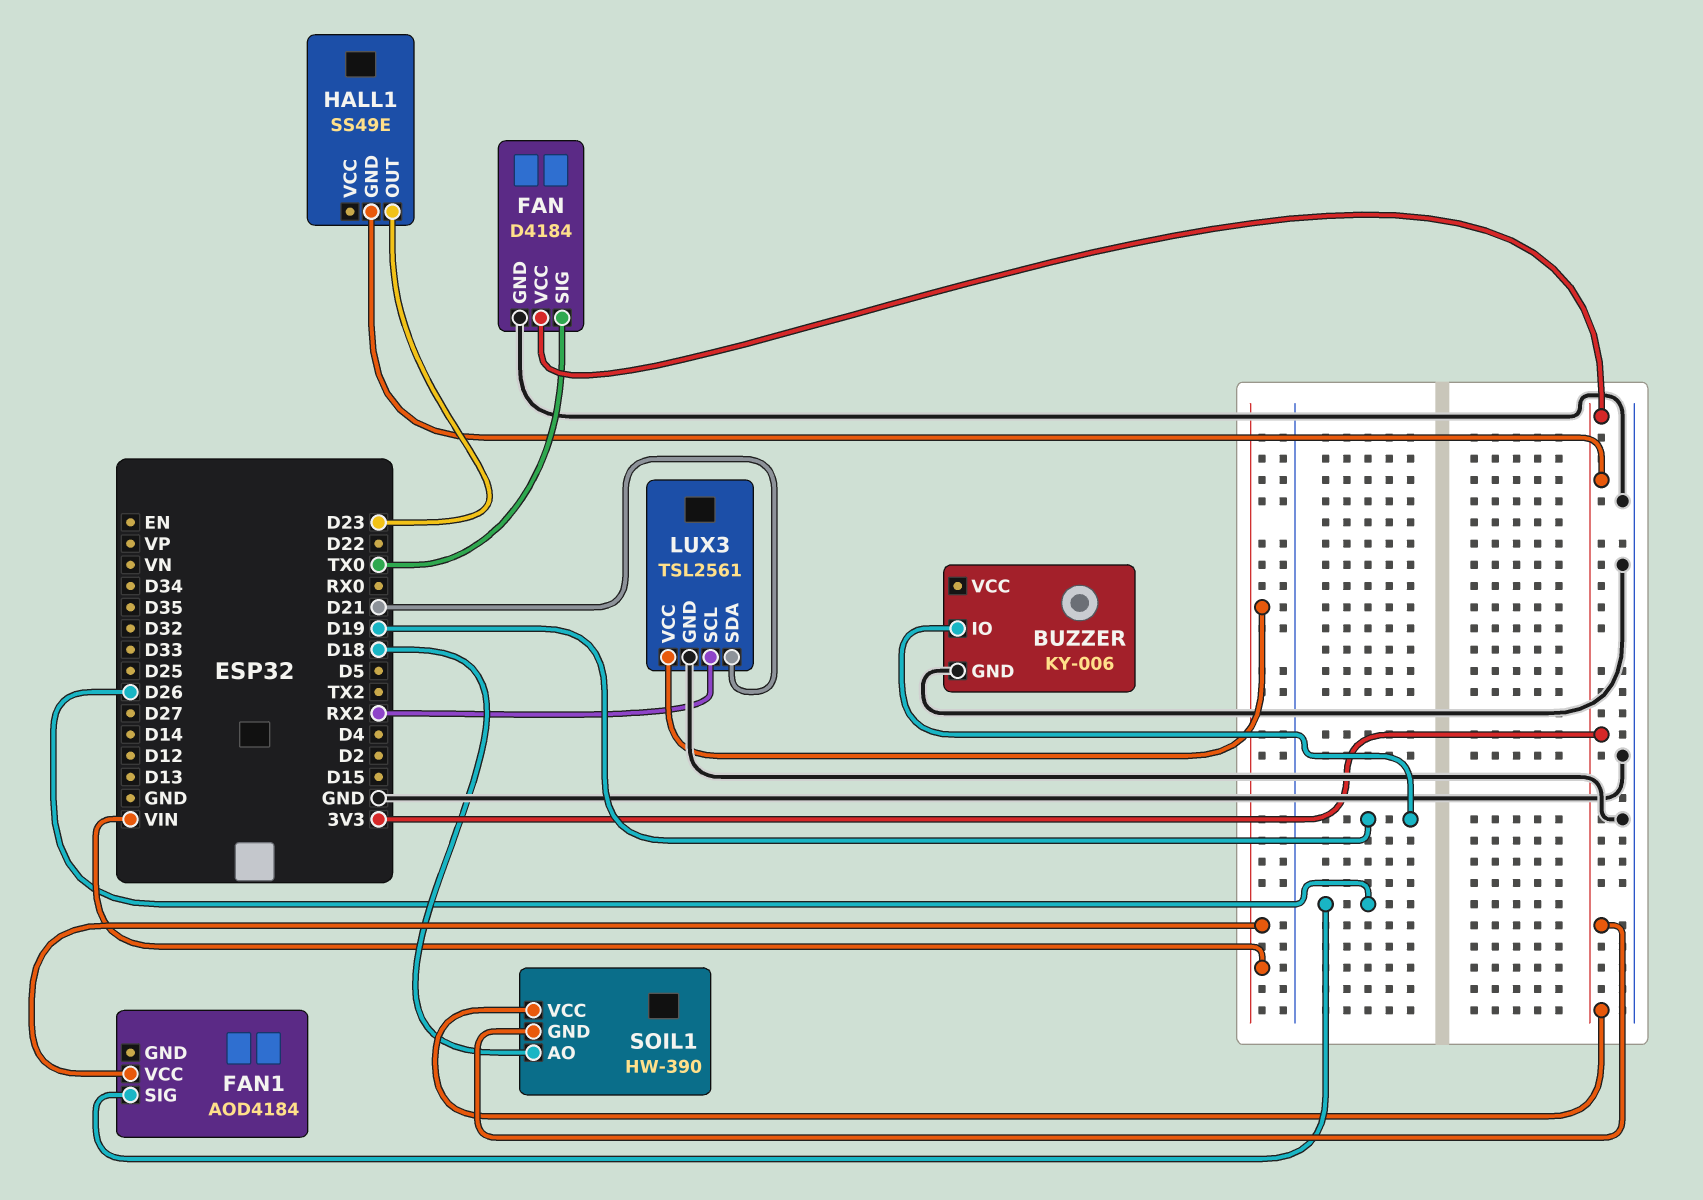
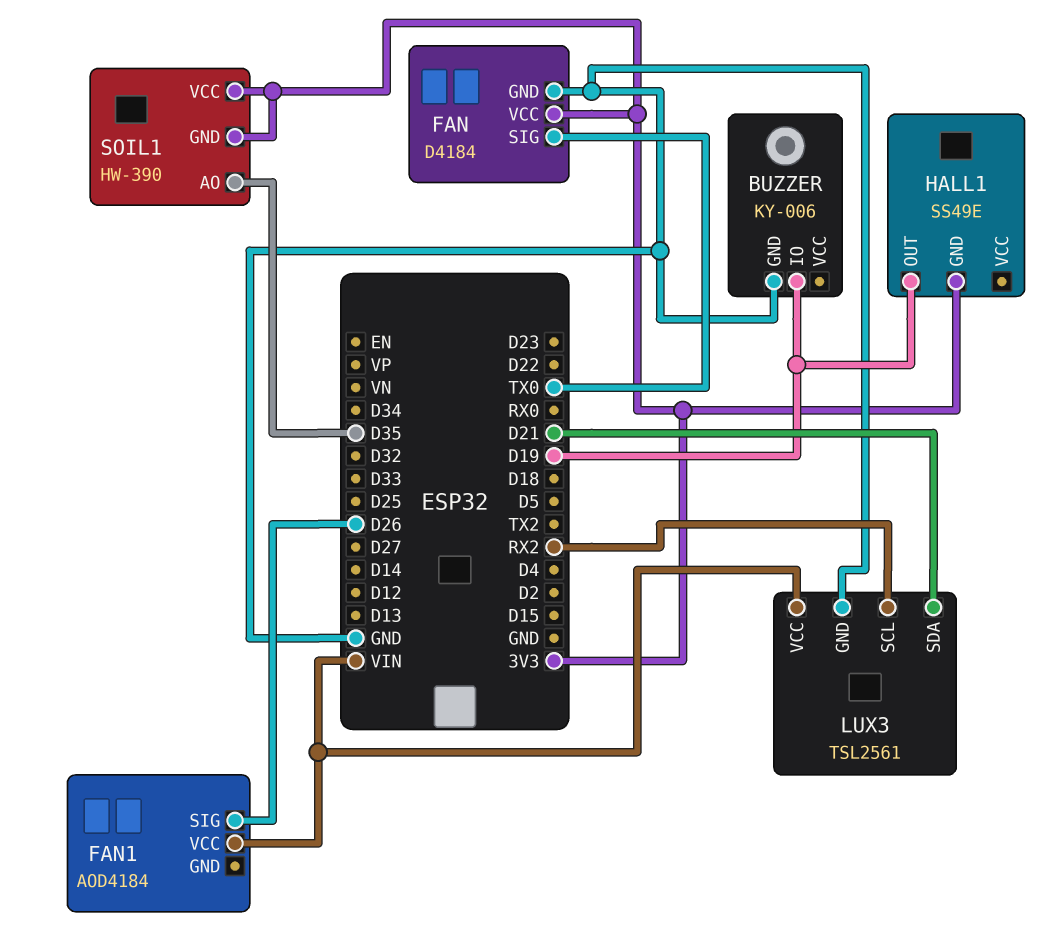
HALL1 pin OUT: D23 -> D19
SOIL1 pin AO: D18 -> D35

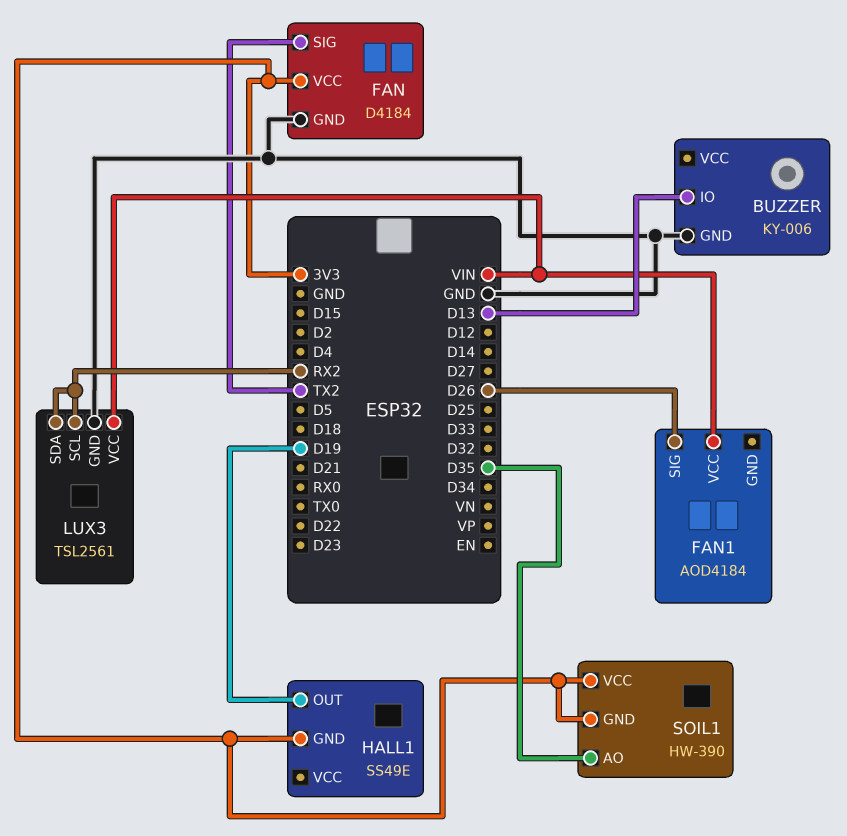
BUZZER pin IO: D19 -> D13
FAN pin SIG: TX0 -> TX2
LUX3 pin SDA: D21 -> RX2

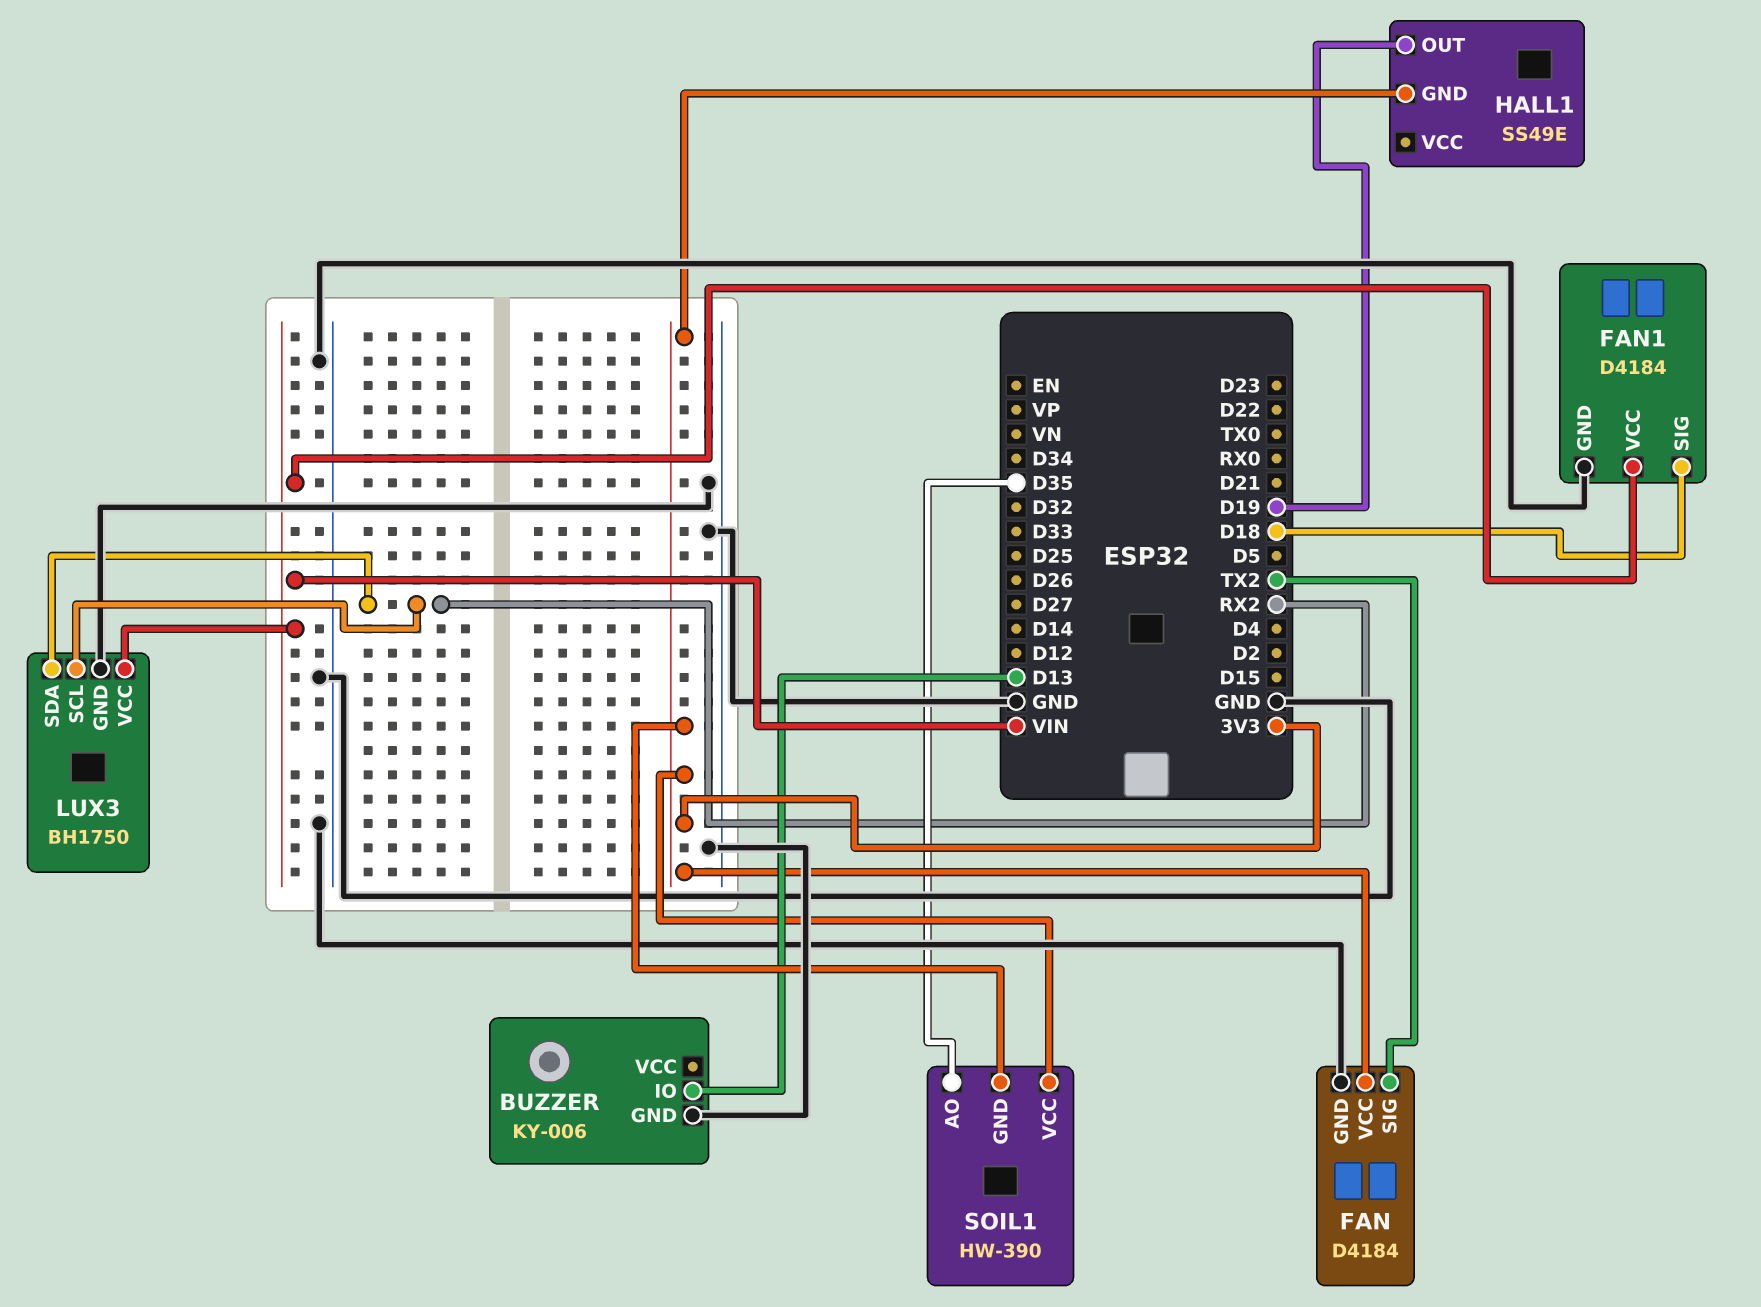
FAN1: AOD4184 -> D4184
FAN1 pin GND: none -> GND
FAN1 pin SIG: D26 -> D18
LUX3: TSL2561 -> BH1750

